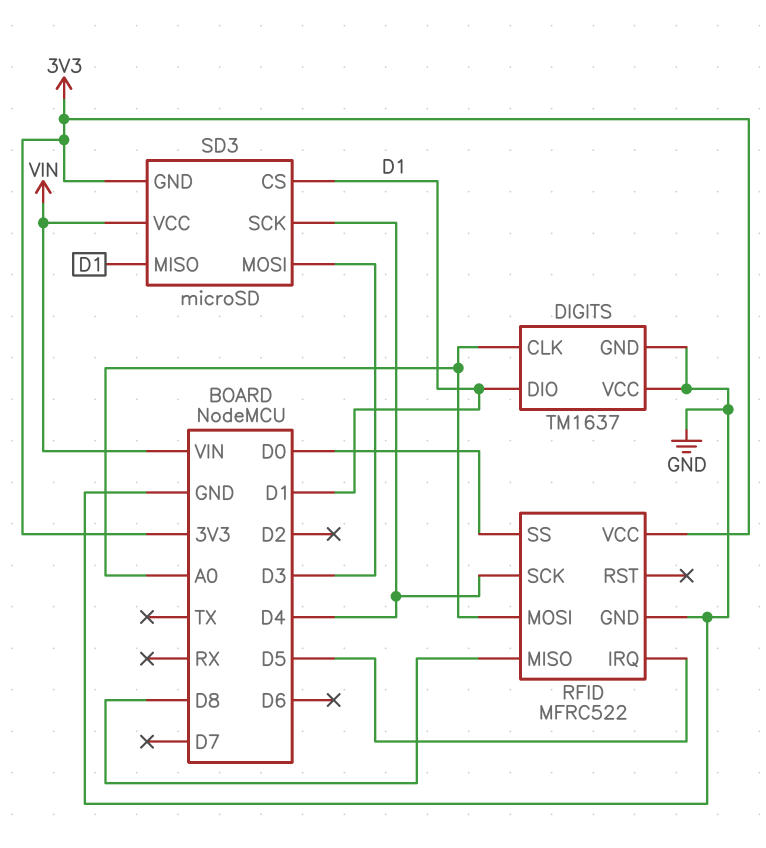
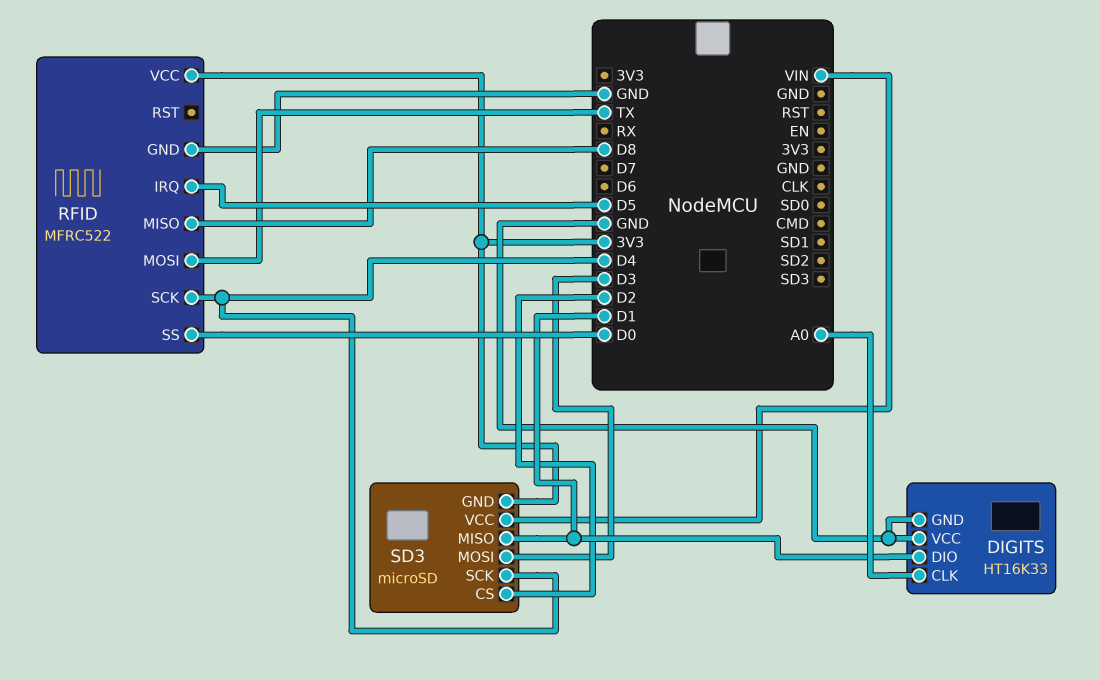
DIGITS: TM1637 -> HT16K33
RFID pin MOSI: A0 -> TX
SD3 pin CS: D1 -> D2

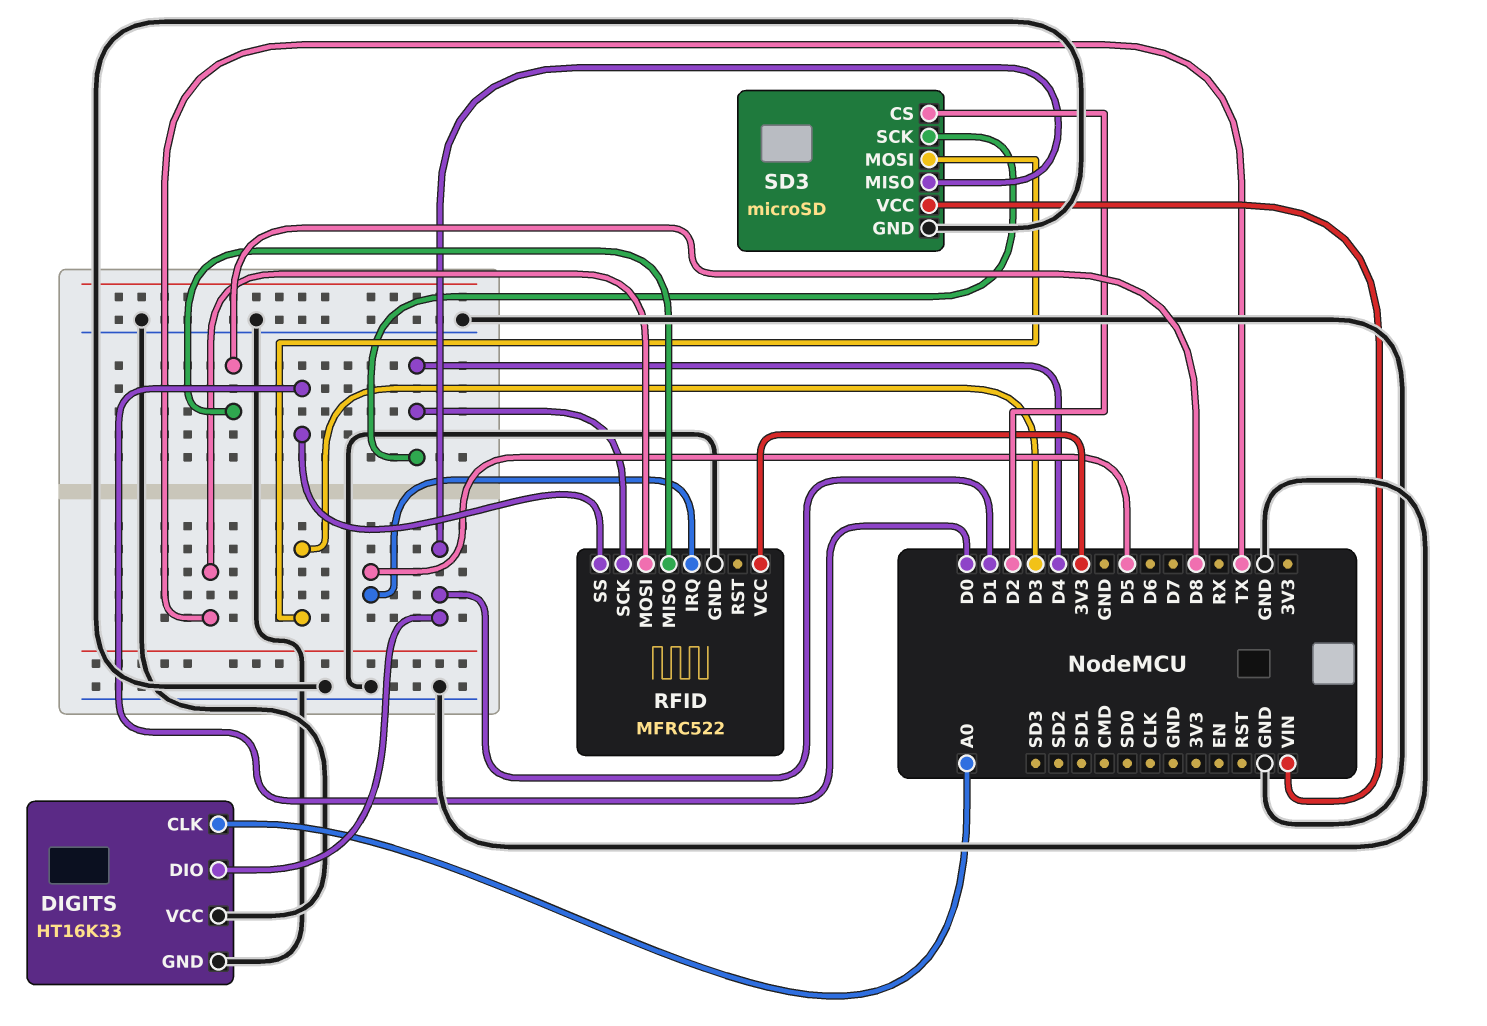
SD3 pin GND: 3V3 -> GND

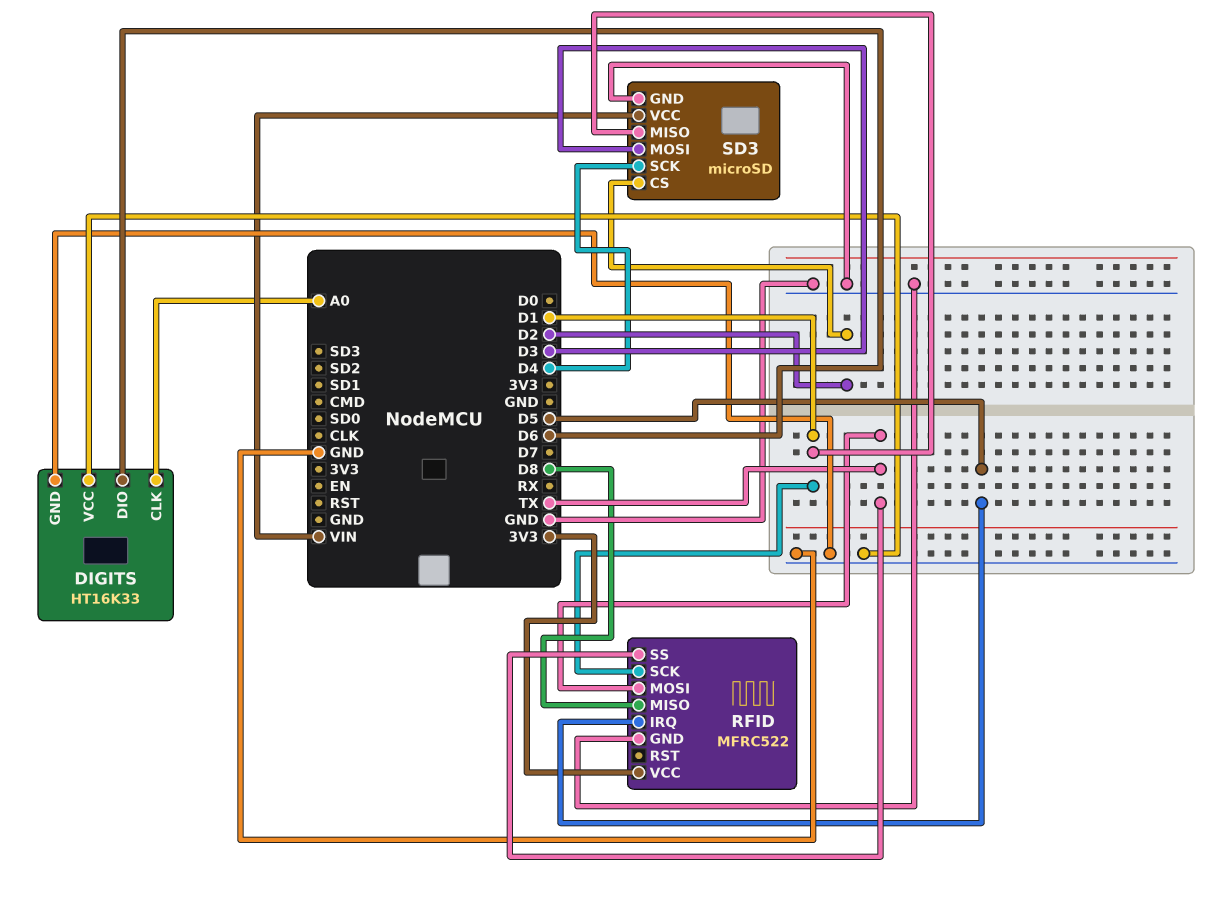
DIGITS pin DIO: D1 -> D6
RFID pin SCK: D4 -> D1
RFID pin SS: D0 -> TX

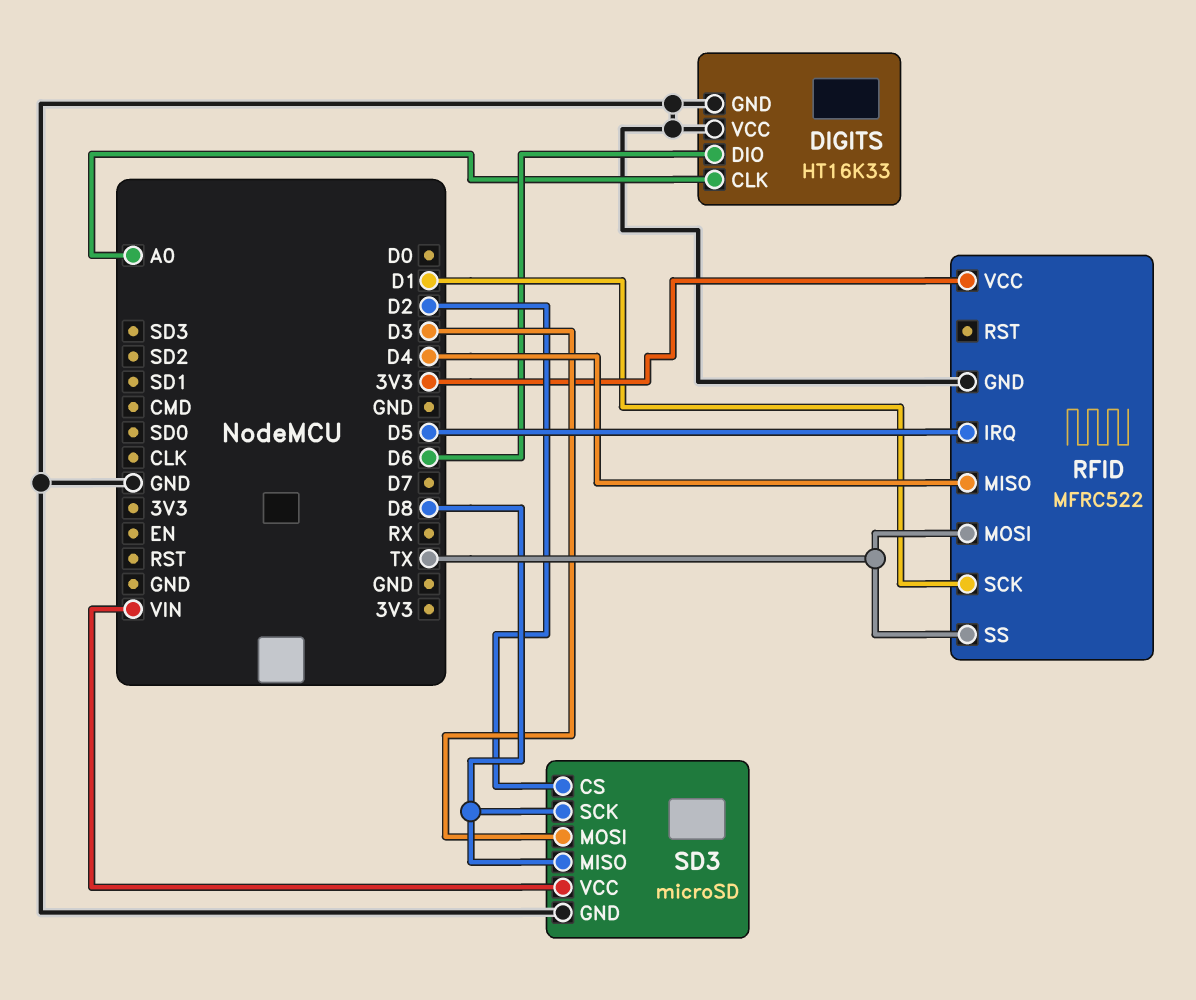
RFID pin MISO: D8 -> D4
SD3 pin MISO: D1 -> D8
SD3 pin SCK: D4 -> D8

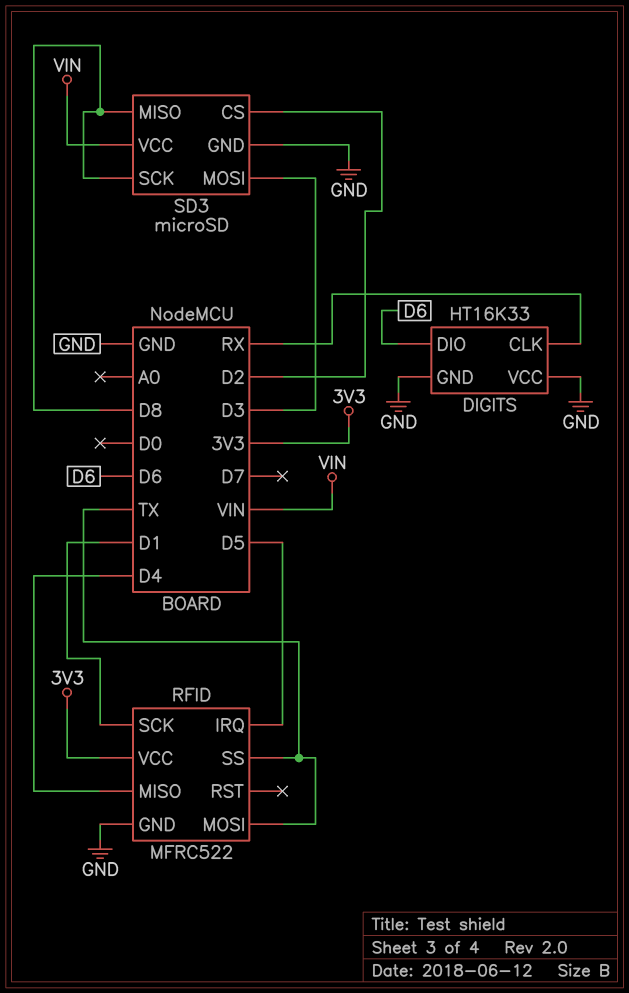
DIGITS pin CLK: A0 -> RX

